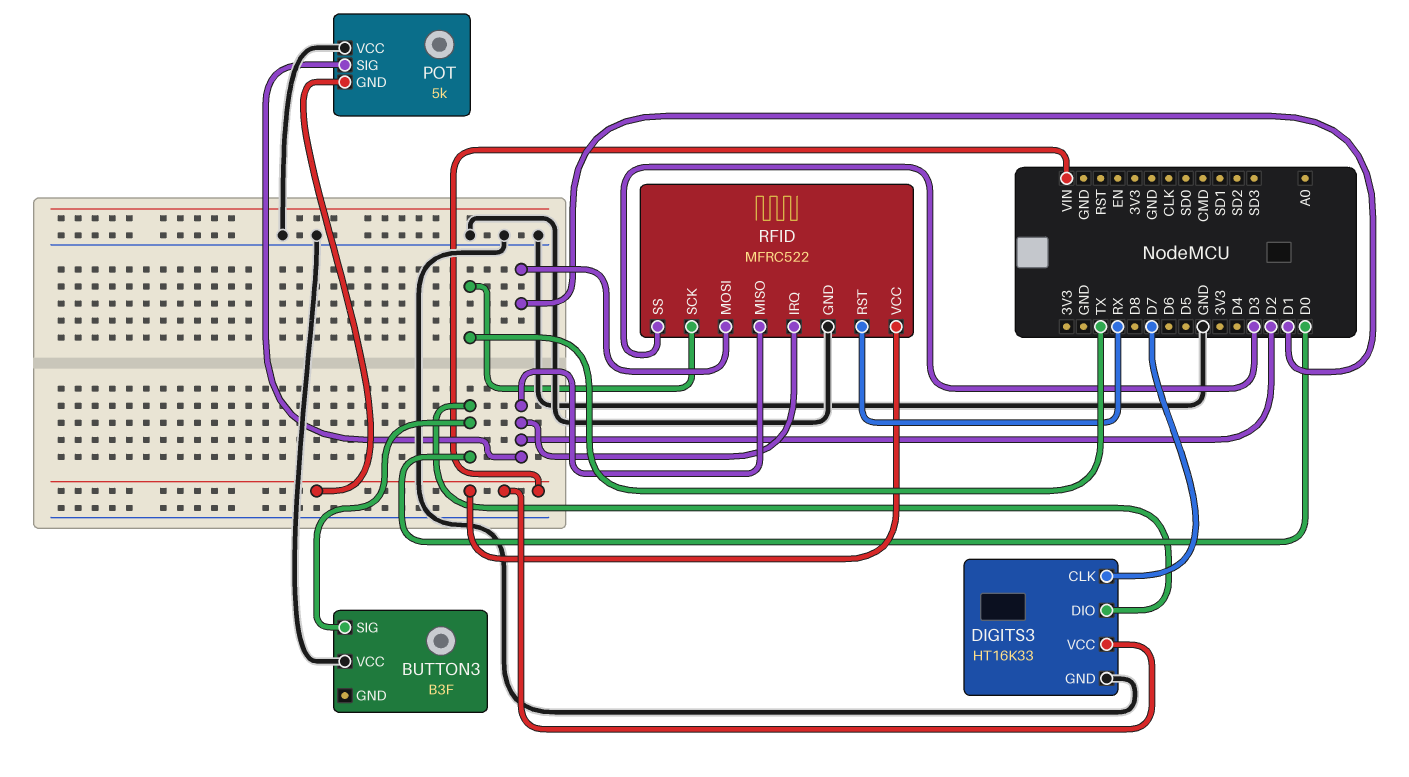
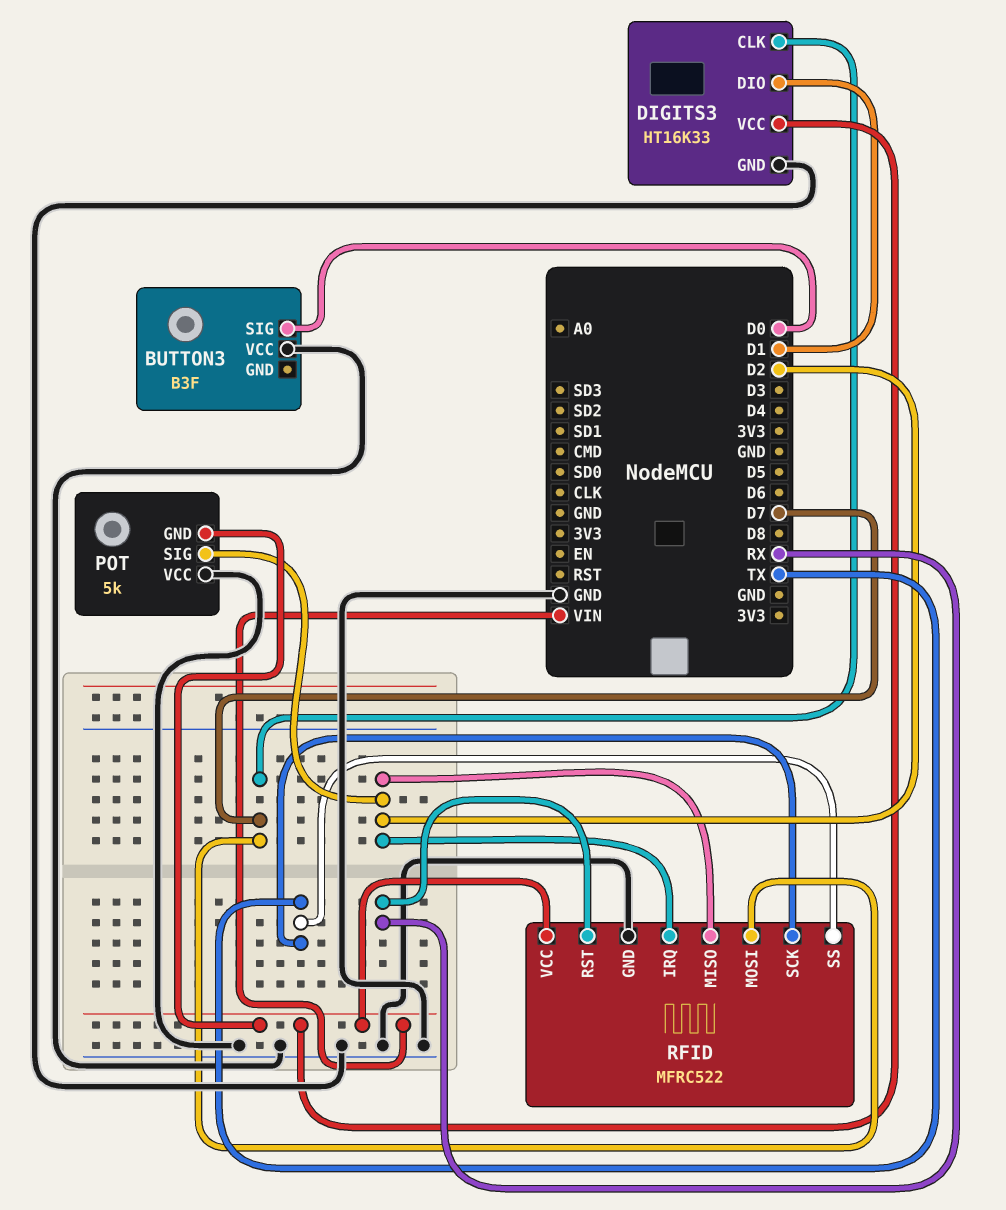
DIGITS3 pin DIO: D0 -> D1
RFID pin MOSI: D1 -> D7
RFID pin SS: D3 -> TX

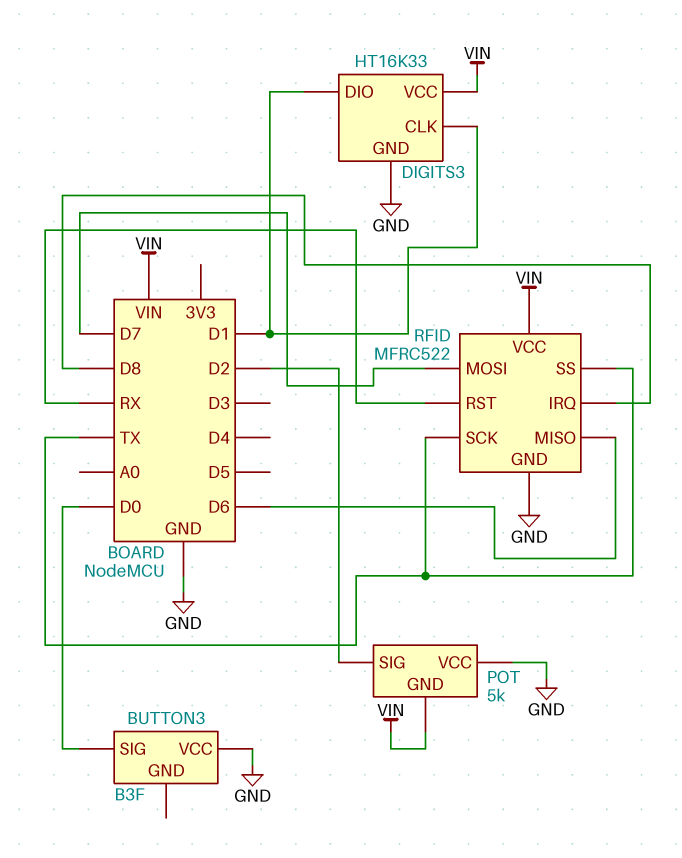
DIGITS3 pin CLK: D7 -> D1
RFID pin IRQ: D2 -> D8
RFID pin MISO: D2 -> D6

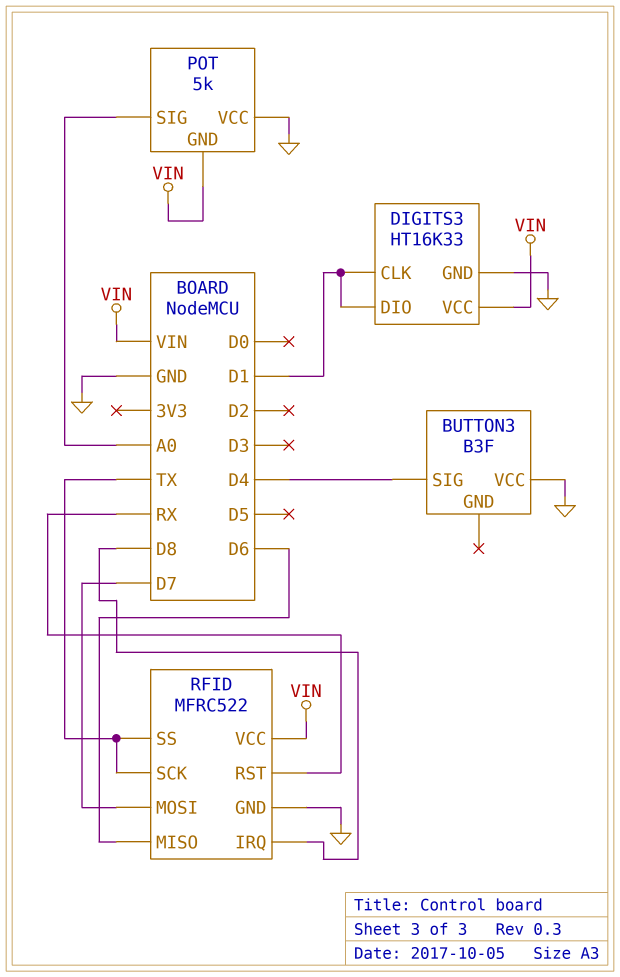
BUTTON3 pin SIG: D0 -> D4
POT pin SIG: D2 -> A0

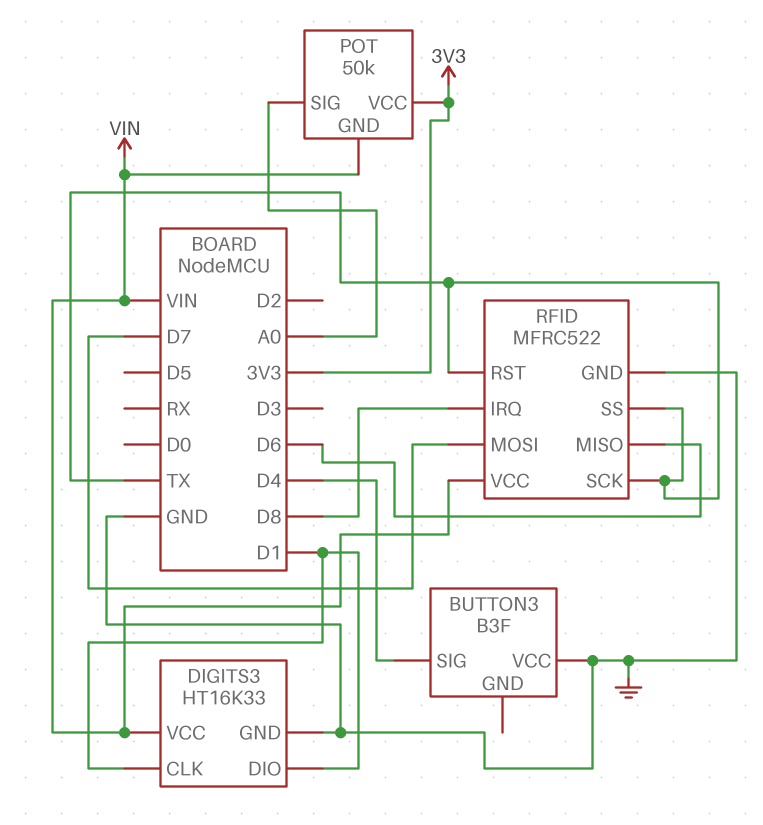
POT: 5k -> 50k
POT pin VCC: GND -> 3V3
RFID pin RST: RX -> TX

